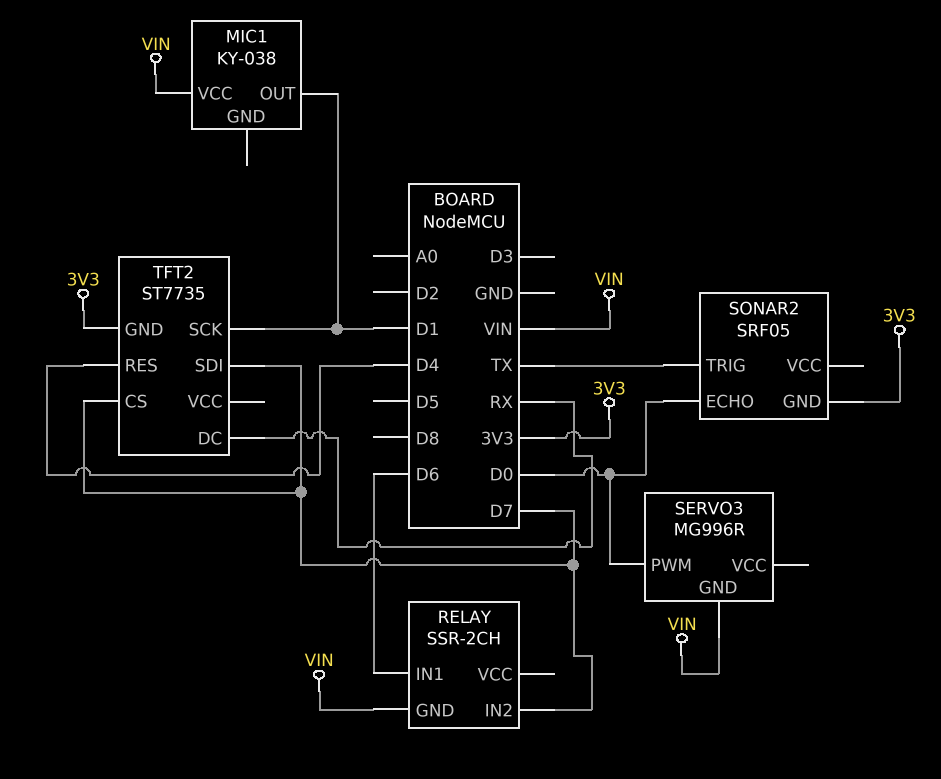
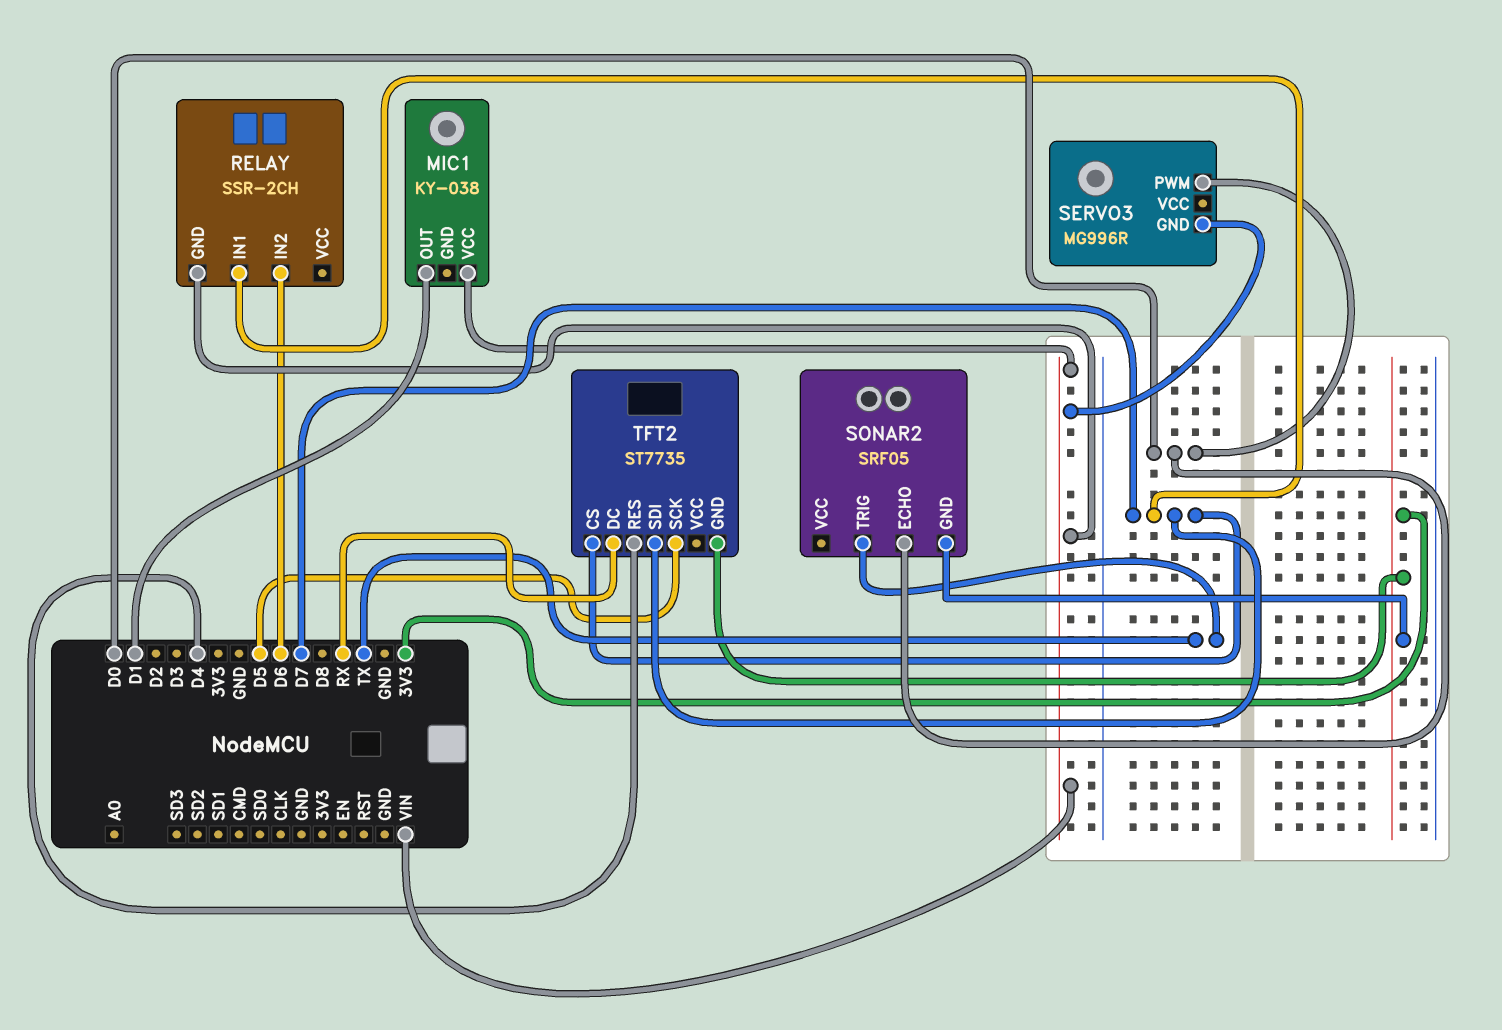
RELAY pin IN1: D6 -> D7
RELAY pin IN2: D7 -> D6
TFT2 pin SCK: D1 -> D5

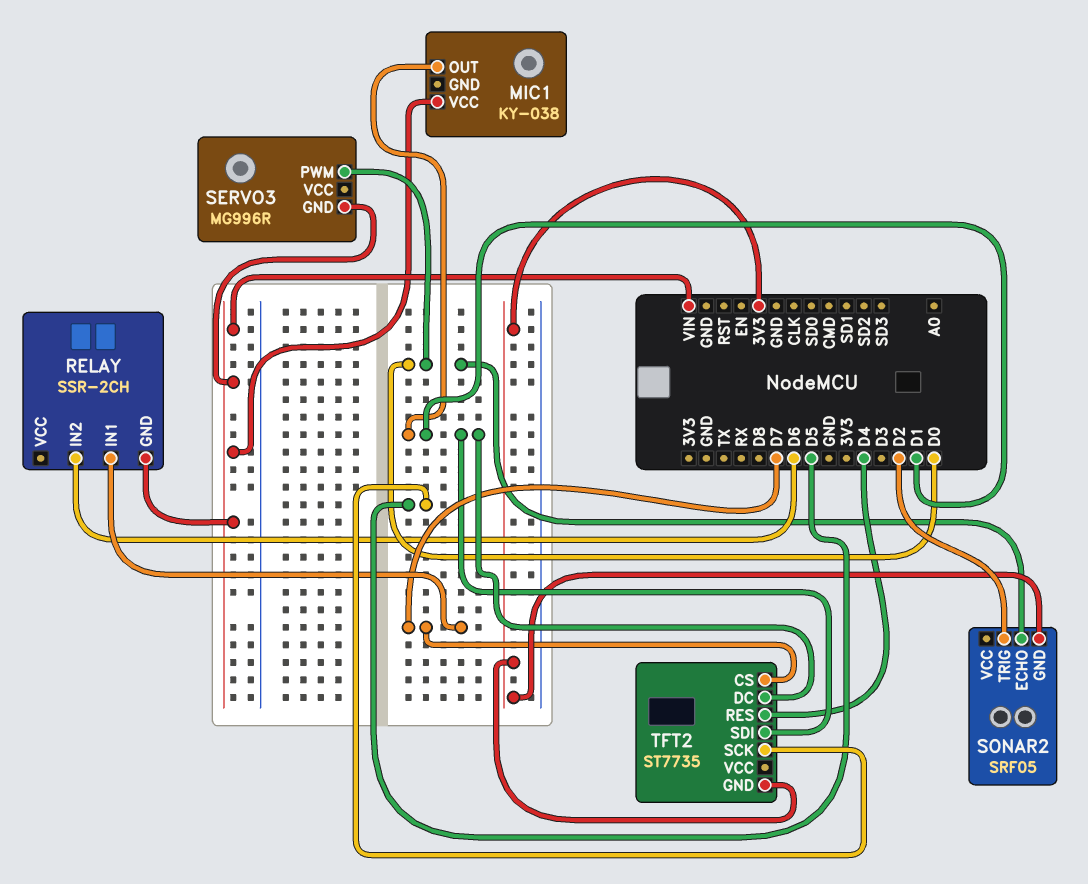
SONAR2 pin TRIG: TX -> D2
TFT2 pin DC: RX -> D1
TFT2 pin SDI: D7 -> D1

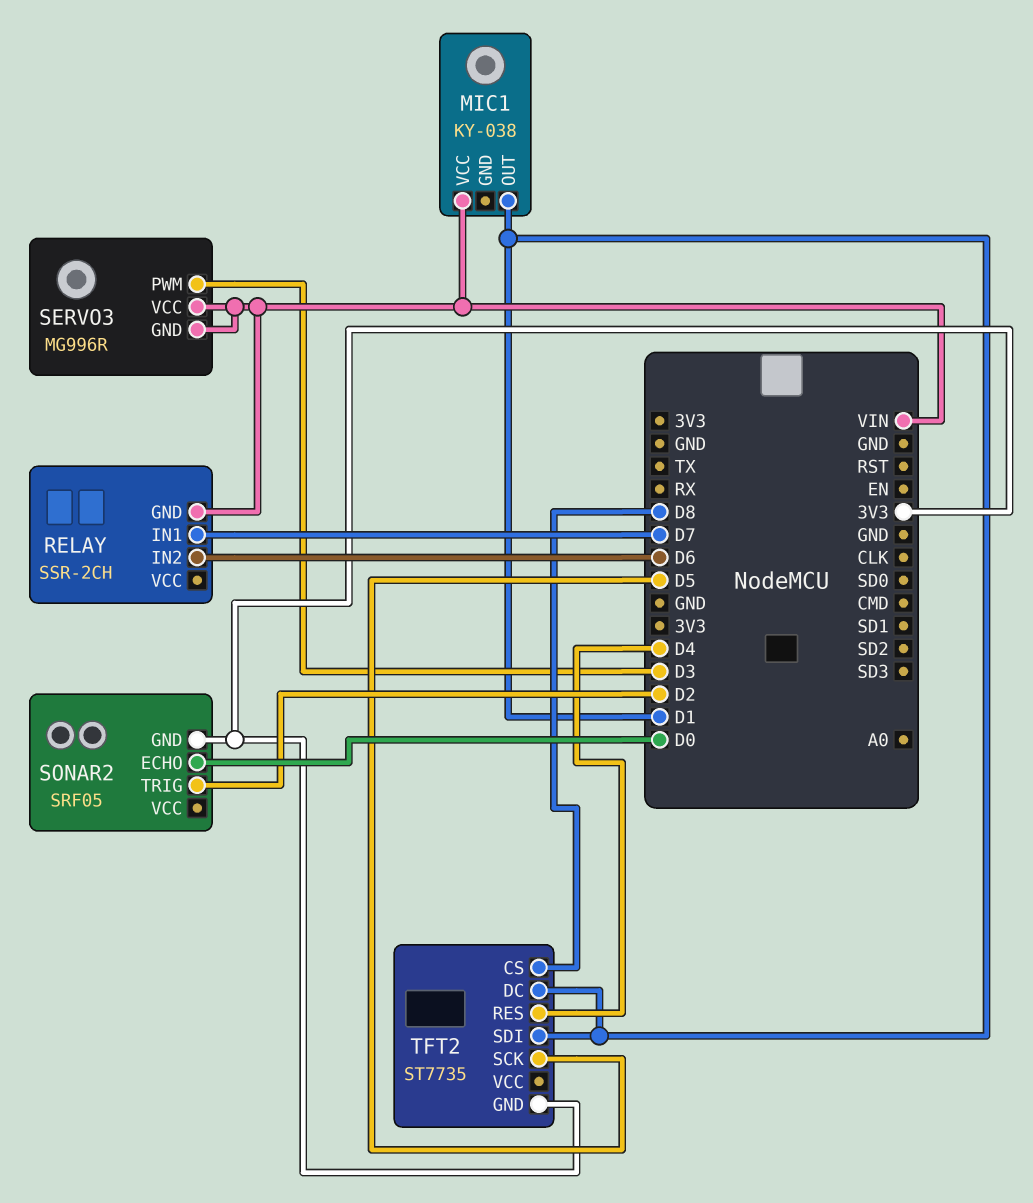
SERVO3 pin PWM: D0 -> D3
SERVO3 pin VCC: none -> VIN
TFT2 pin CS: D7 -> D8

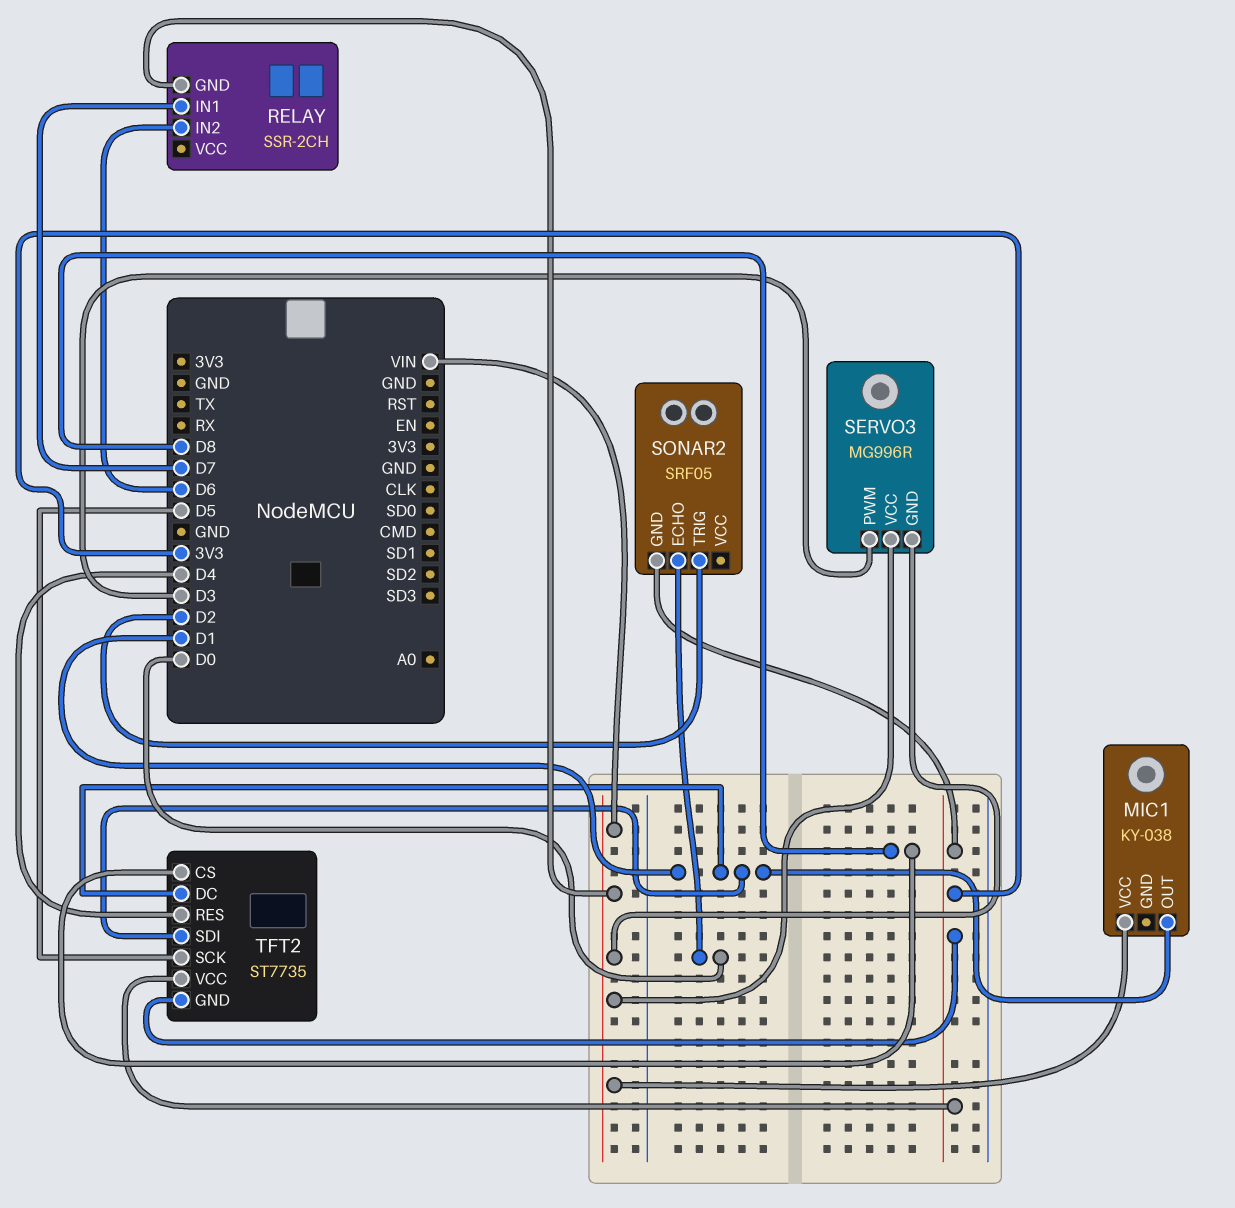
TFT2 pin VCC: none -> 3V3

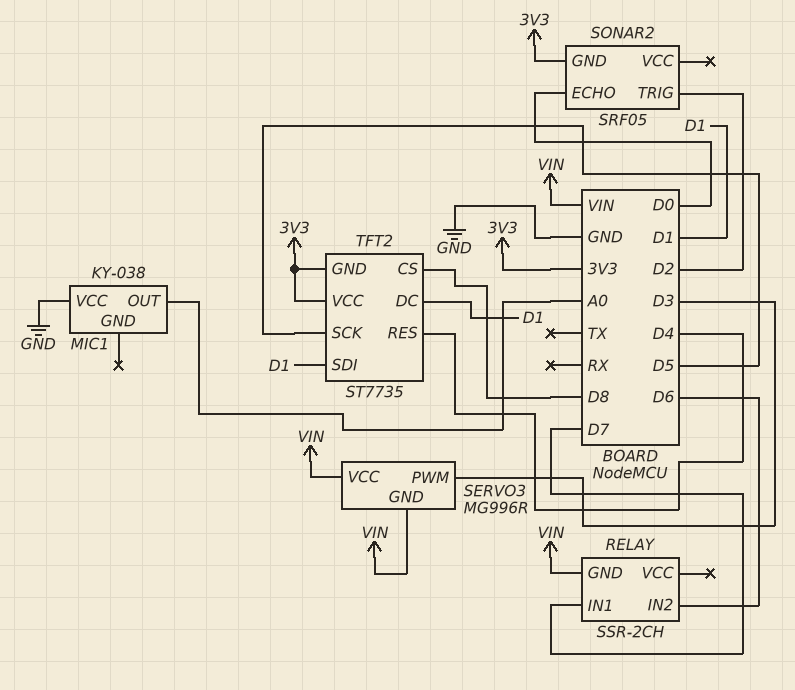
MIC1 pin OUT: D1 -> A0
MIC1 pin VCC: VIN -> GND

